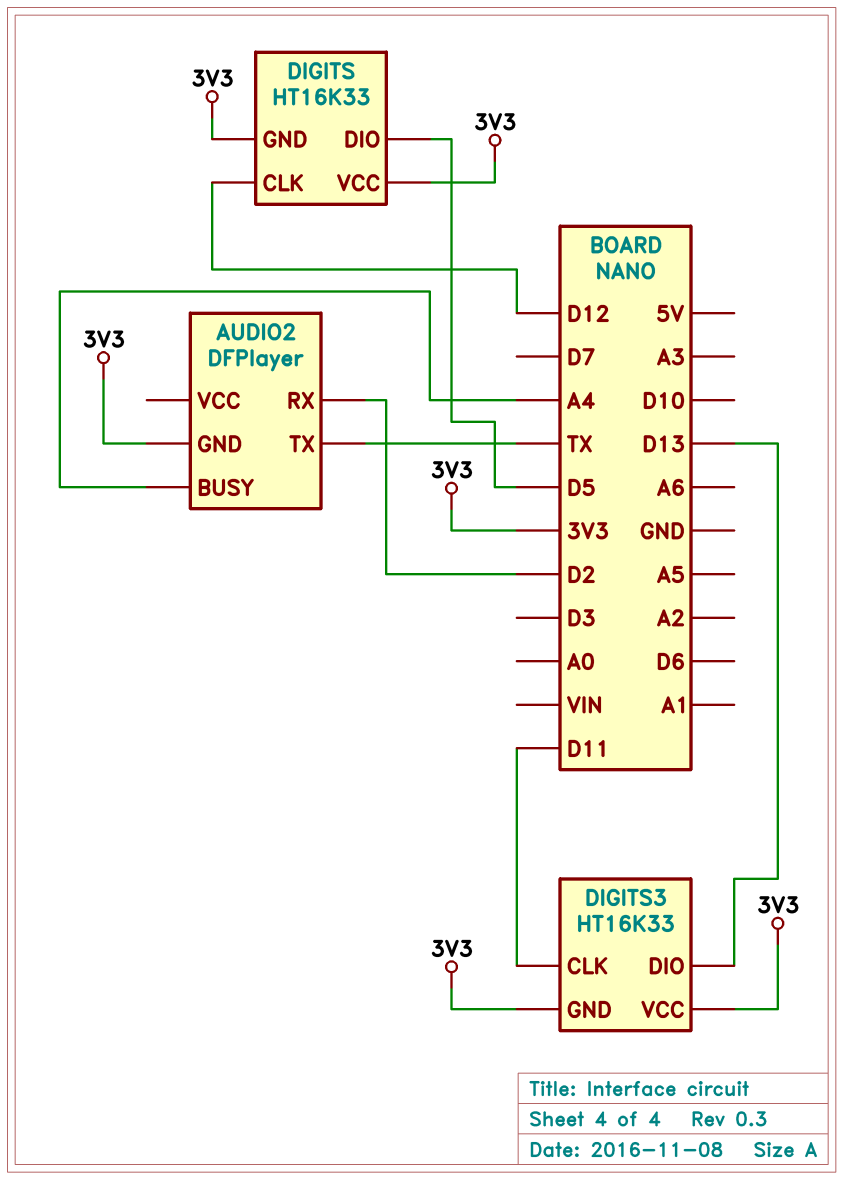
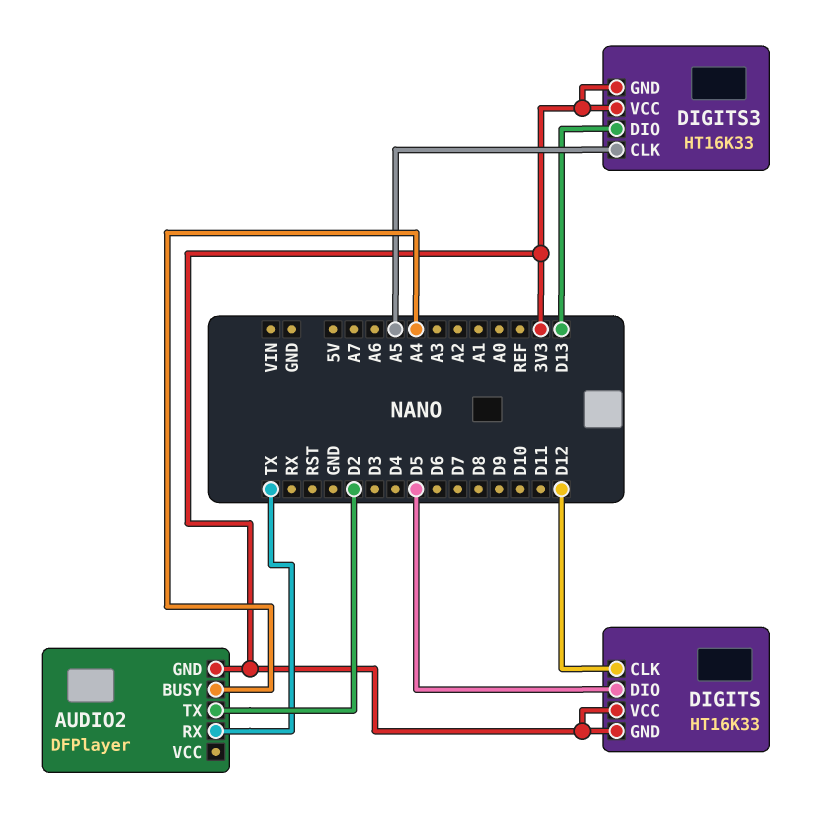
AUDIO2 pin RX: D2 -> TX
AUDIO2 pin TX: TX -> D2
DIGITS3 pin CLK: D11 -> A5

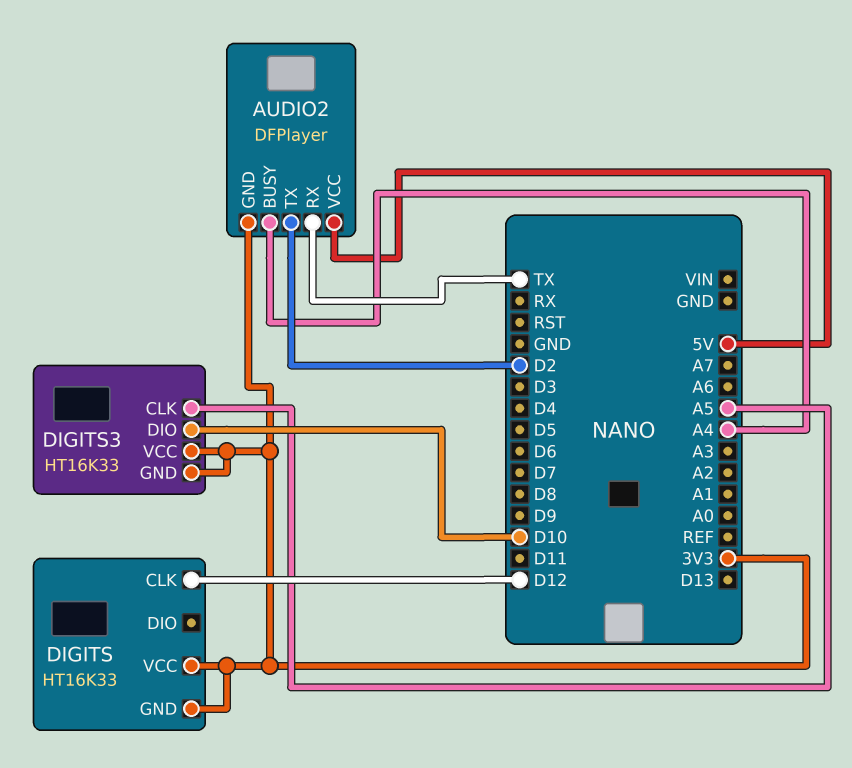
AUDIO2 pin VCC: none -> 5V
DIGITS pin DIO: D5 -> none
DIGITS3 pin DIO: D13 -> D10

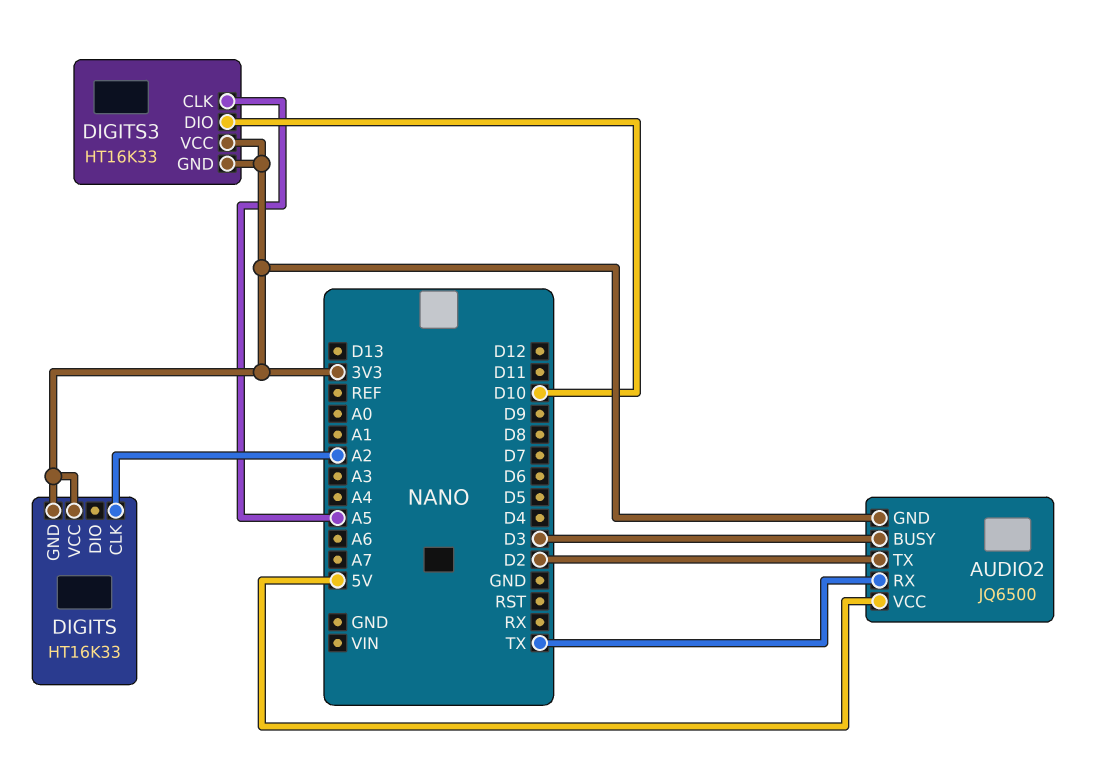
AUDIO2: DFPlayer -> JQ6500
AUDIO2 pin BUSY: A4 -> D3
DIGITS pin CLK: D12 -> A2

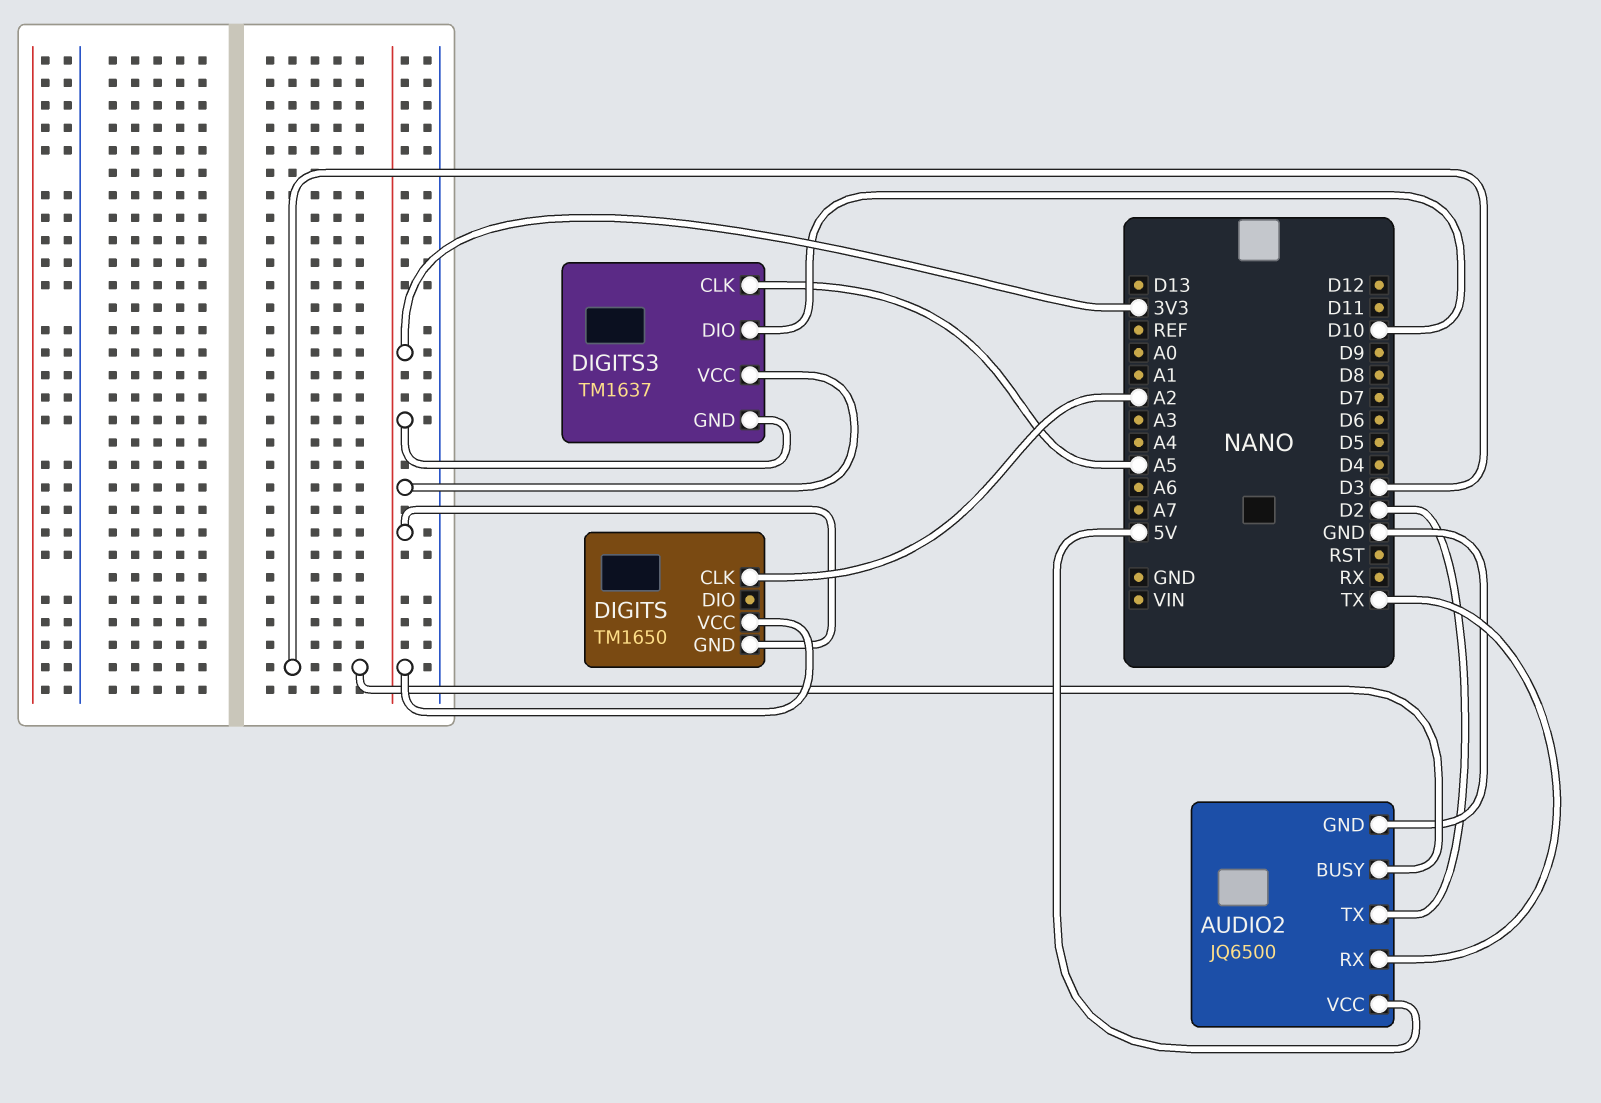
AUDIO2 pin GND: 3V3 -> GND
DIGITS: HT16K33 -> TM1650
DIGITS3: HT16K33 -> TM1637

